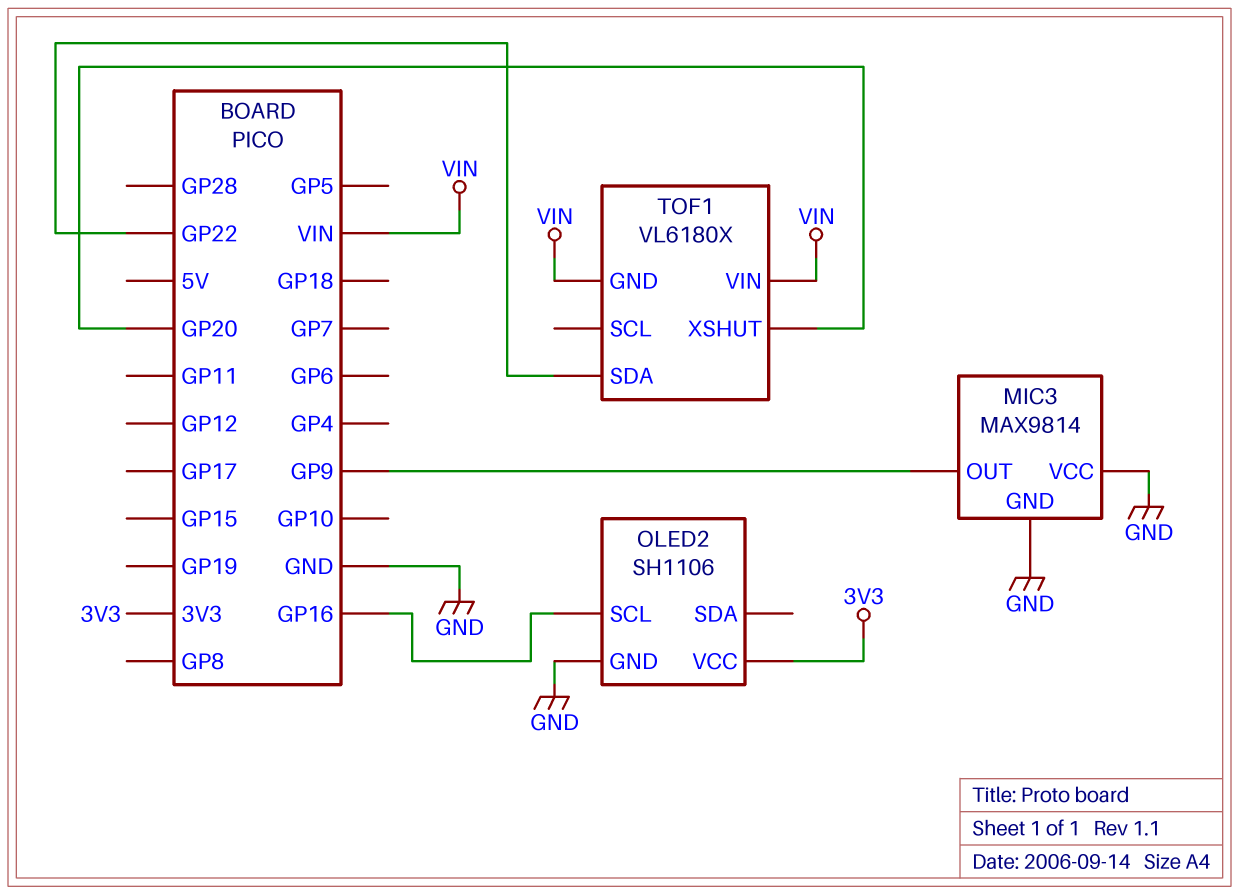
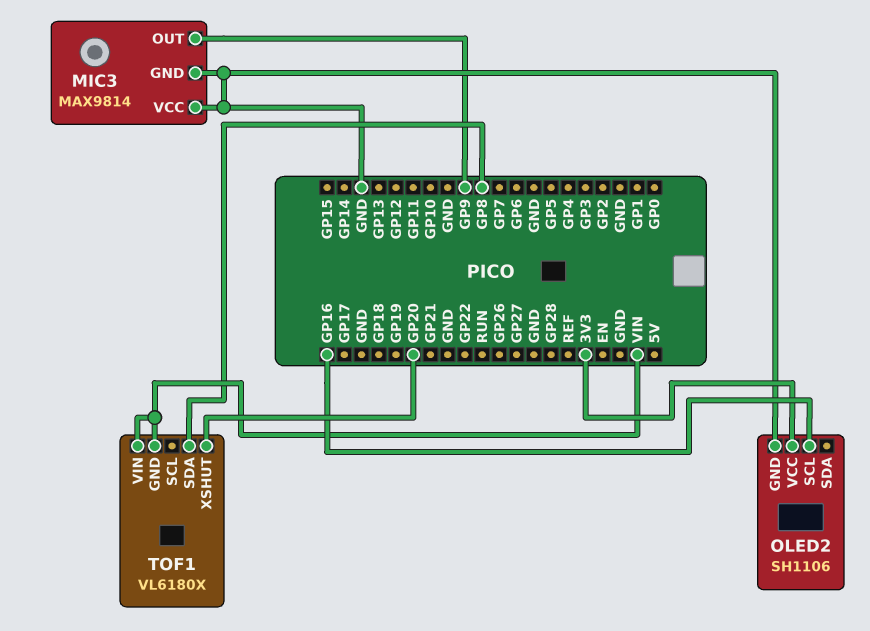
TOF1 pin SDA: GP22 -> GP8

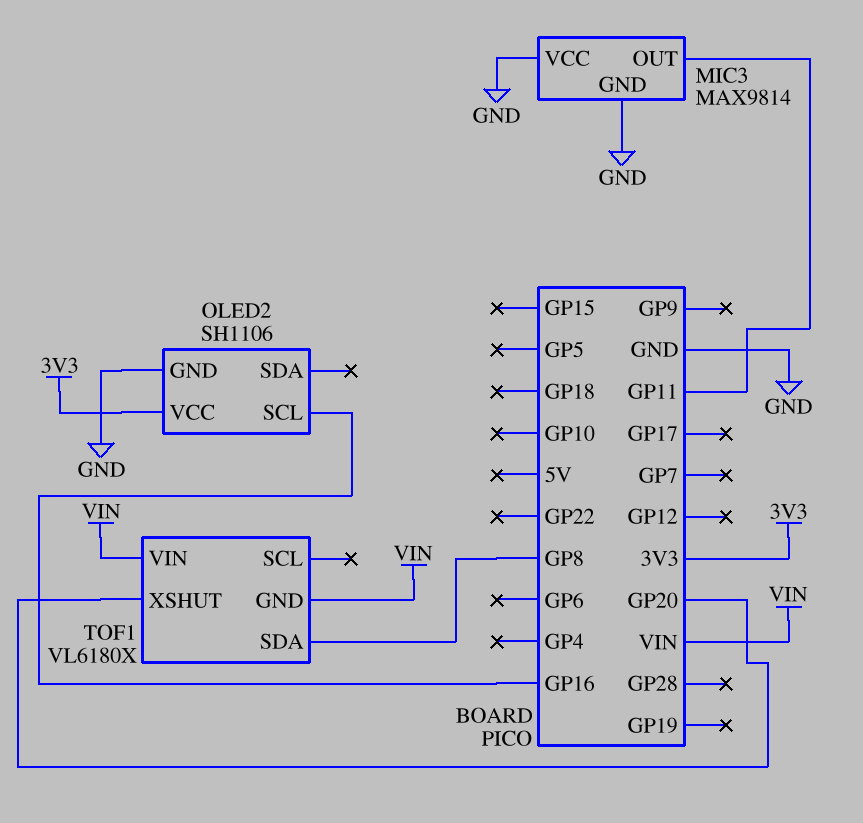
MIC3 pin OUT: GP9 -> GP11

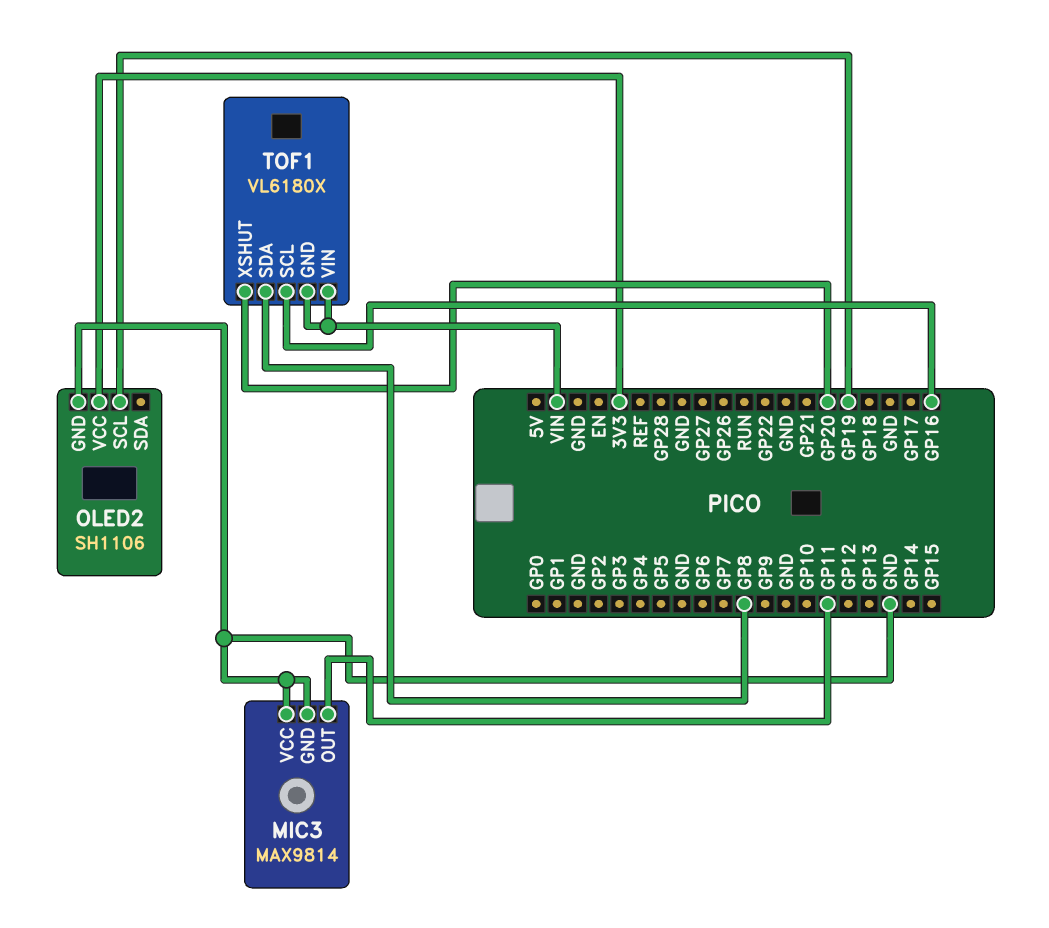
OLED2 pin SCL: GP16 -> GP19
TOF1 pin SCL: none -> GP16

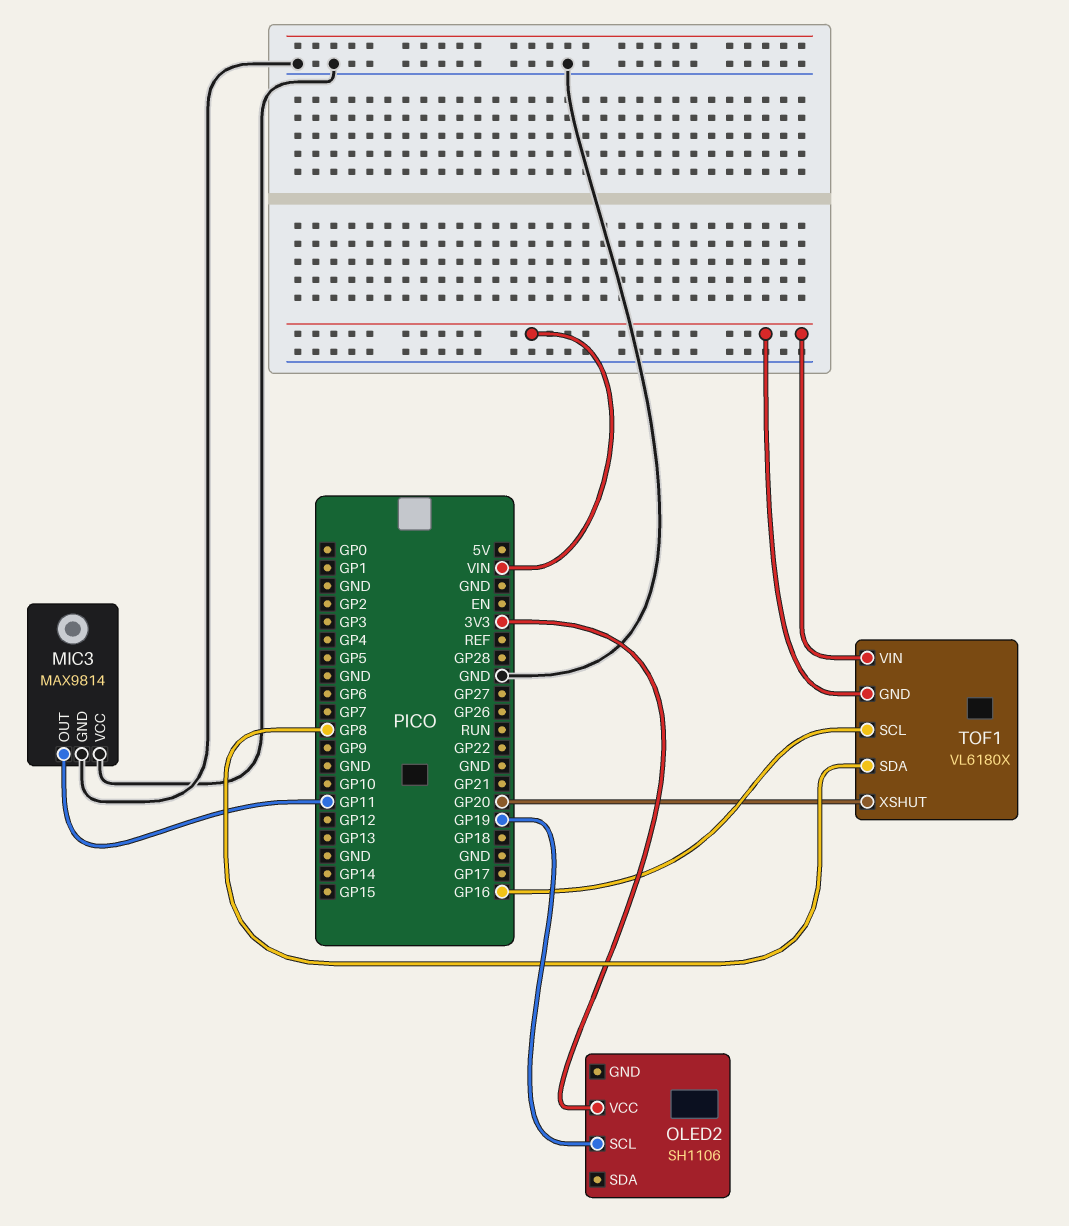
OLED2 pin GND: GND -> none

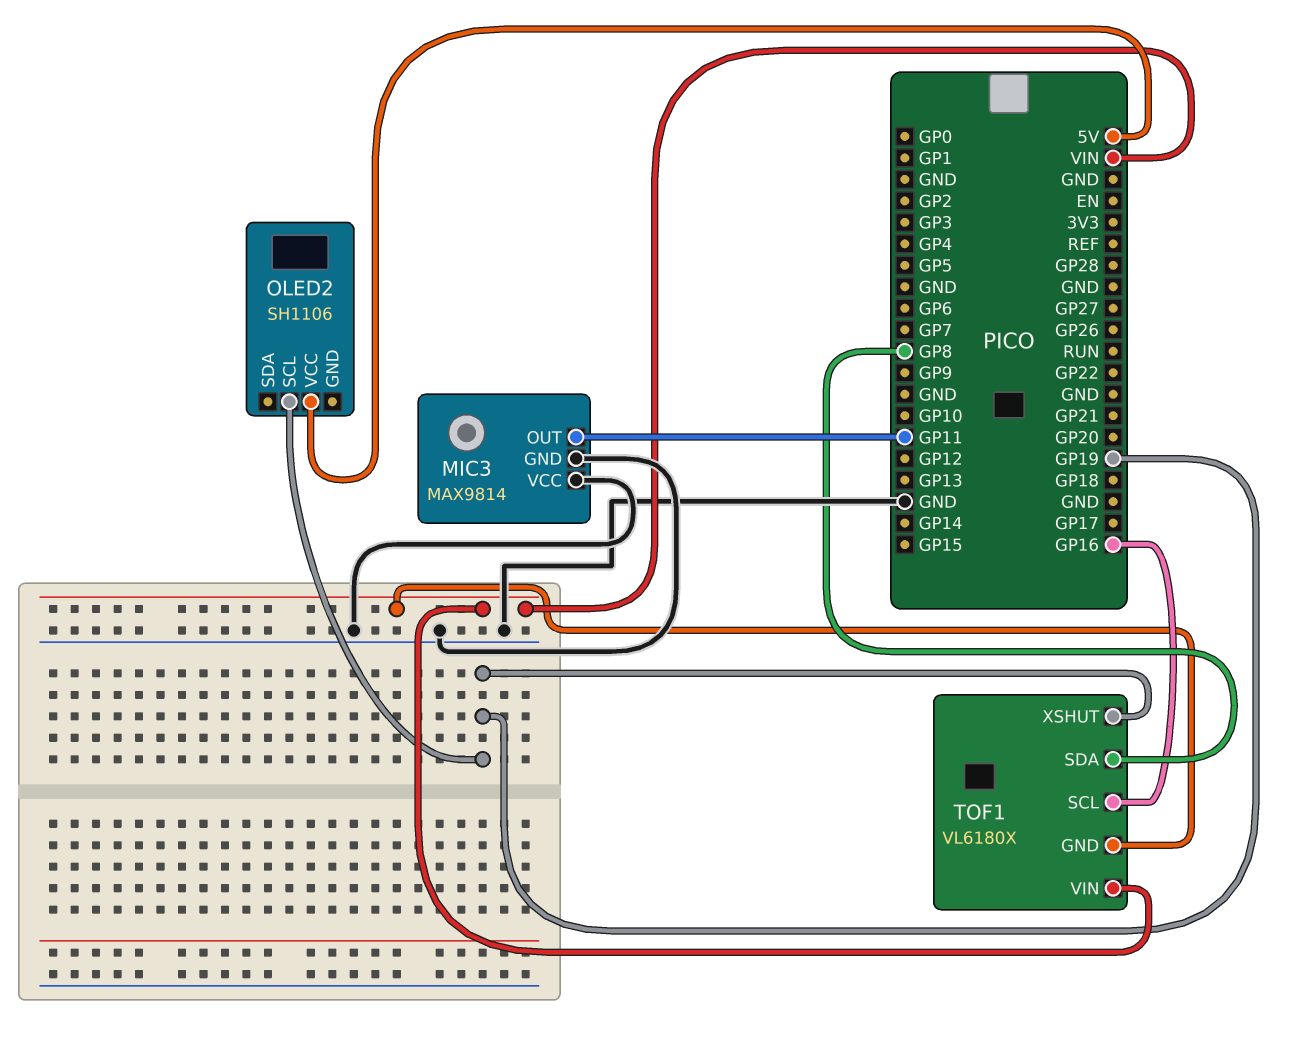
OLED2 pin VCC: 3V3 -> 5V
TOF1 pin XSHUT: GP20 -> GP19

